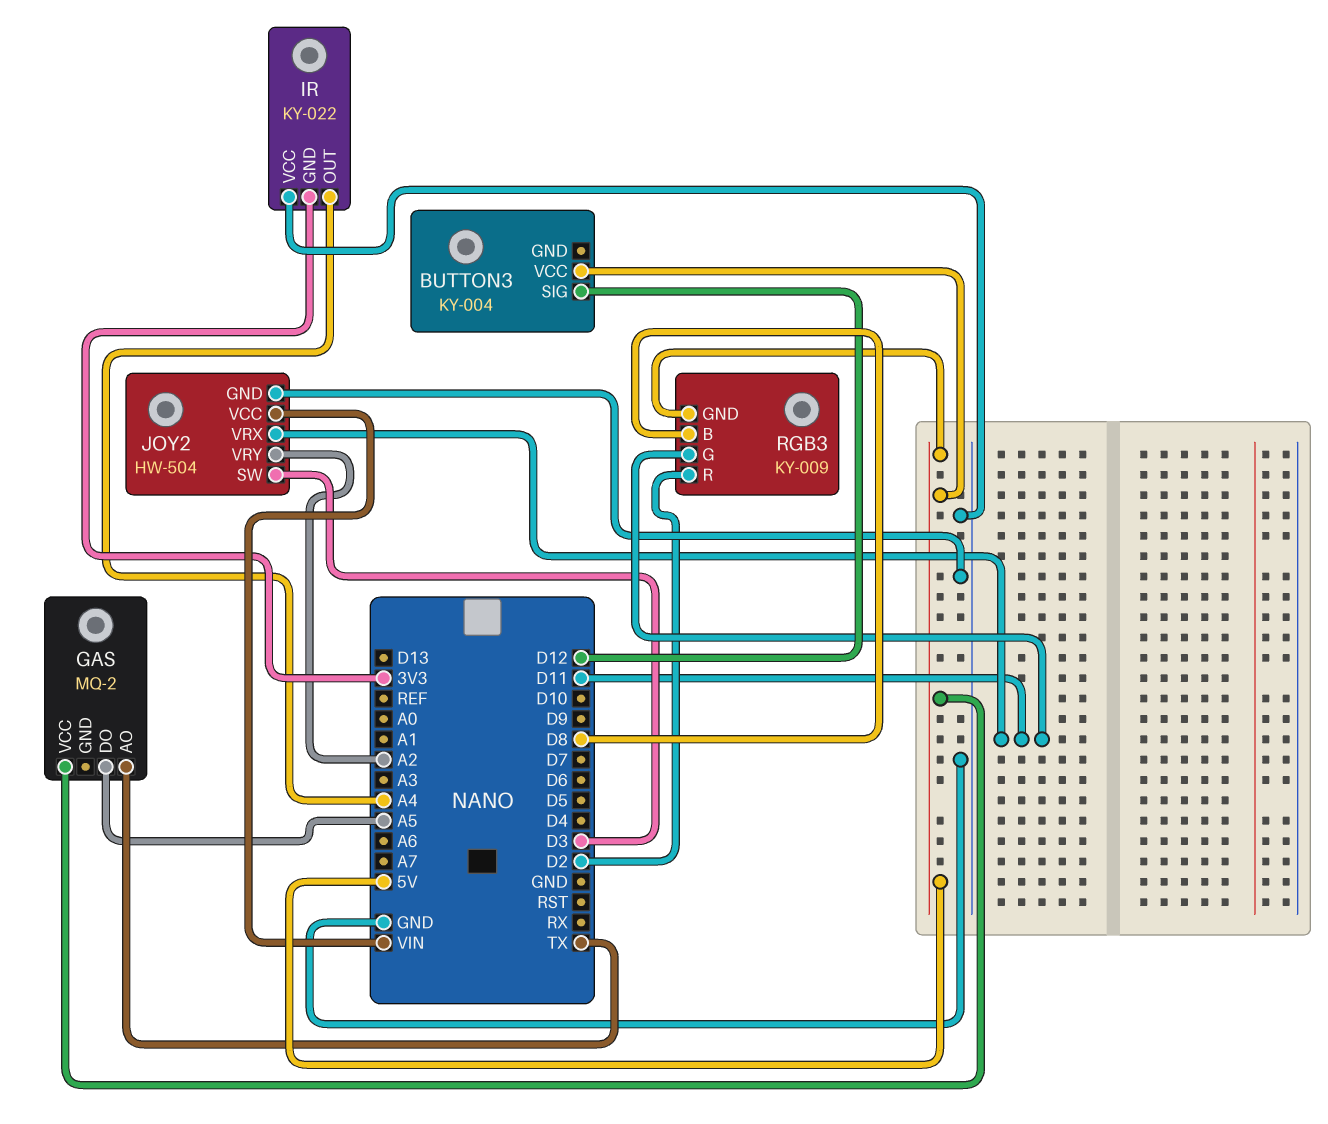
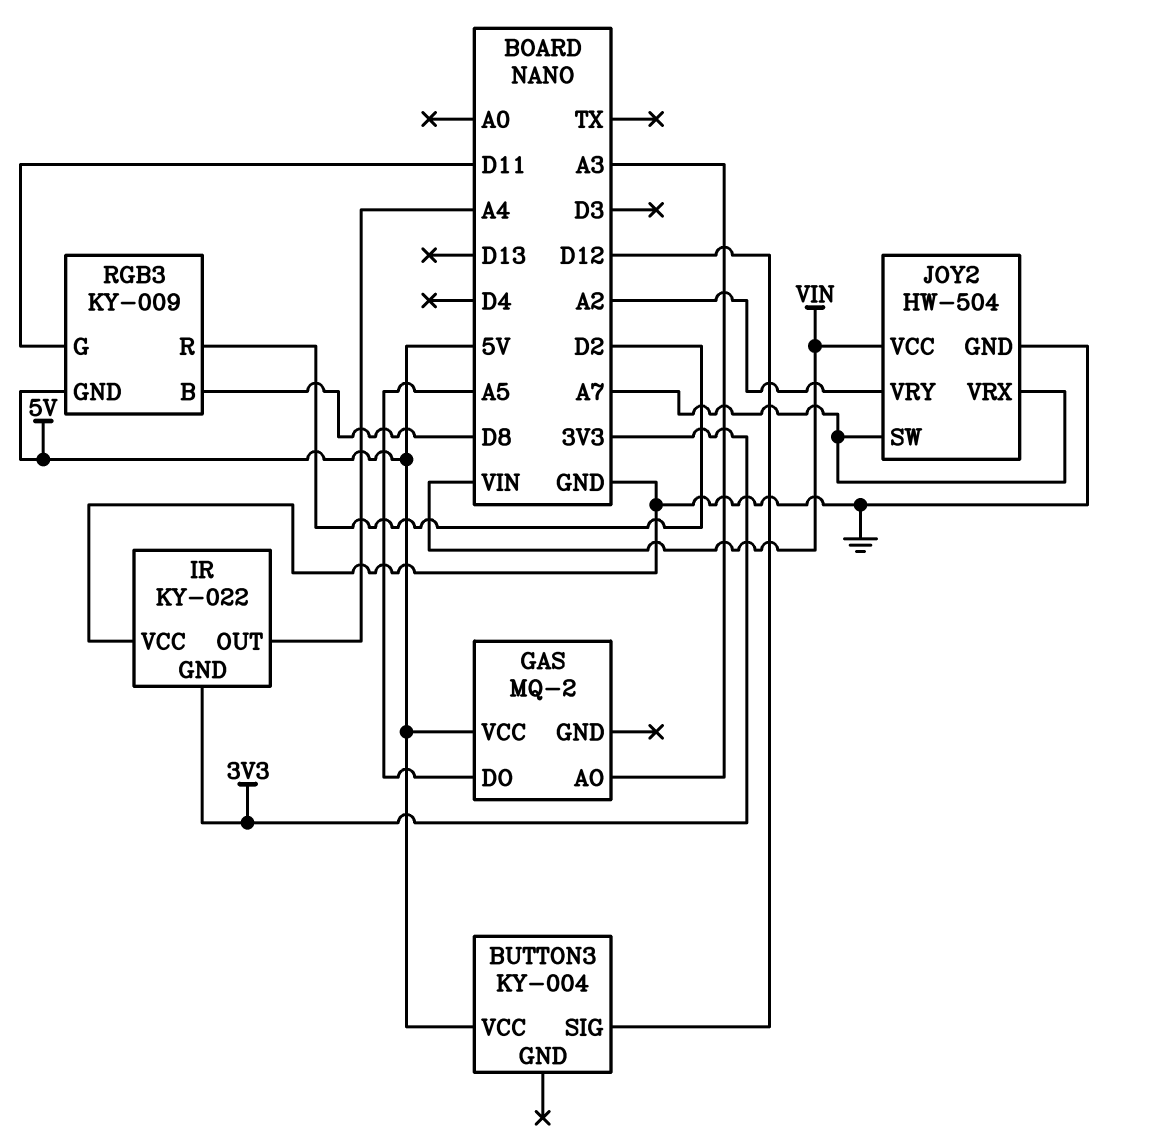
GAS pin AO: TX -> A3
JOY2 pin SW: D3 -> A7
JOY2 pin VRX: D11 -> A7

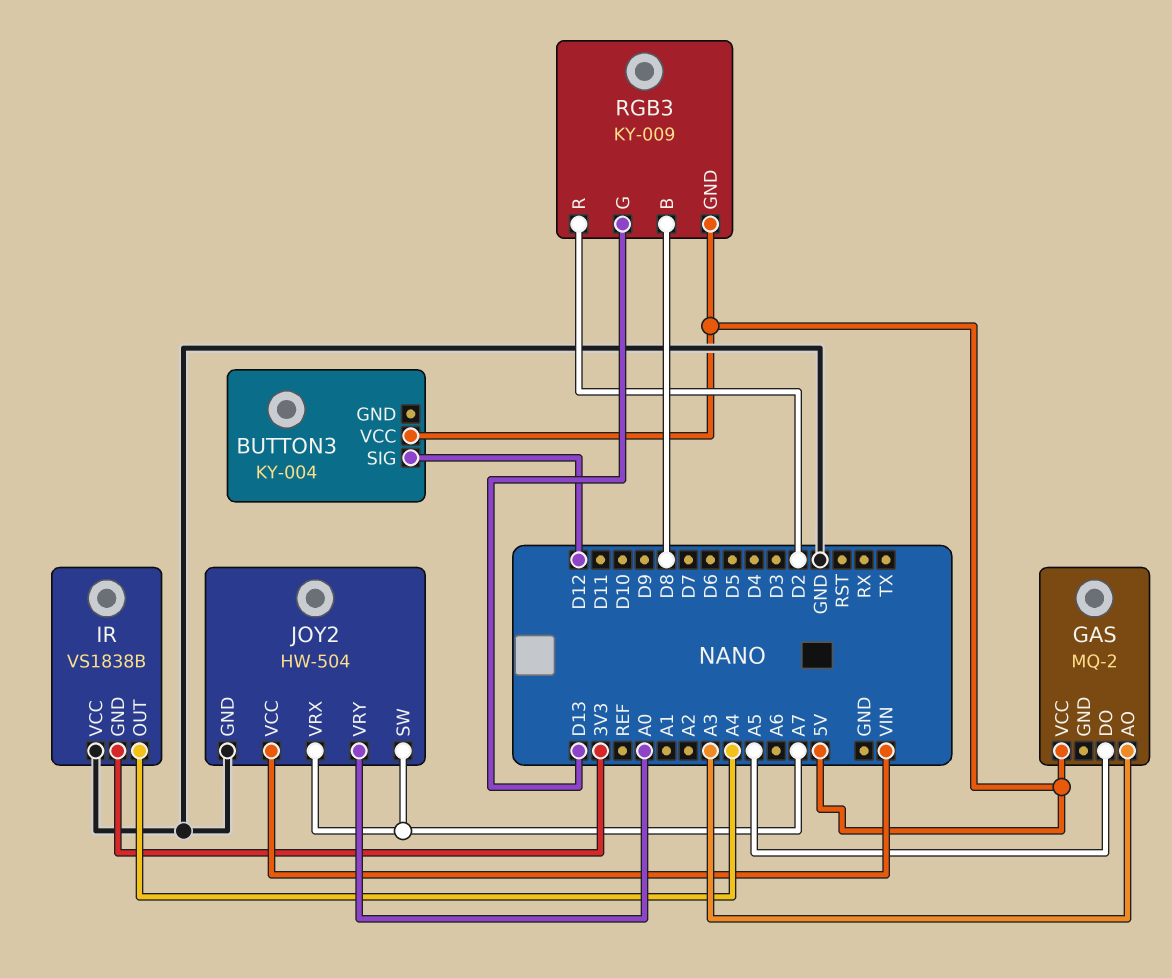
IR: KY-022 -> VS1838B
JOY2 pin VRY: A2 -> A0
RGB3 pin G: D11 -> D13

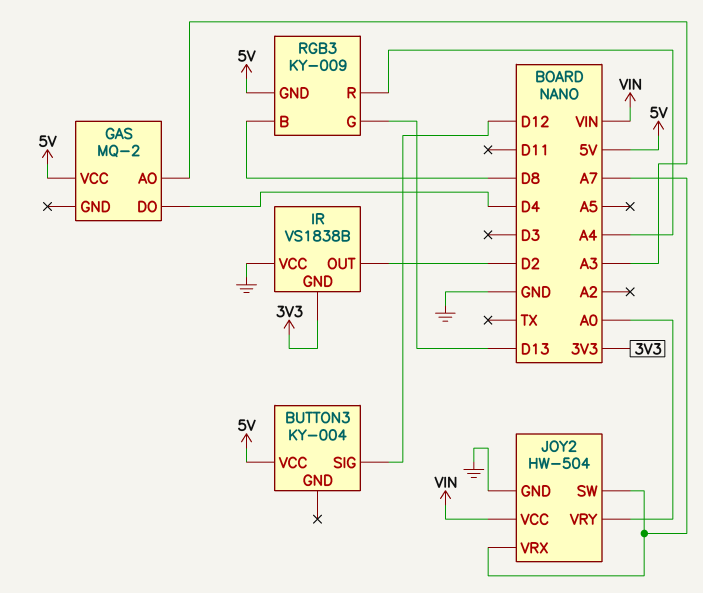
GAS pin DO: A5 -> D4
IR pin OUT: A4 -> D2
RGB3 pin R: D2 -> A4

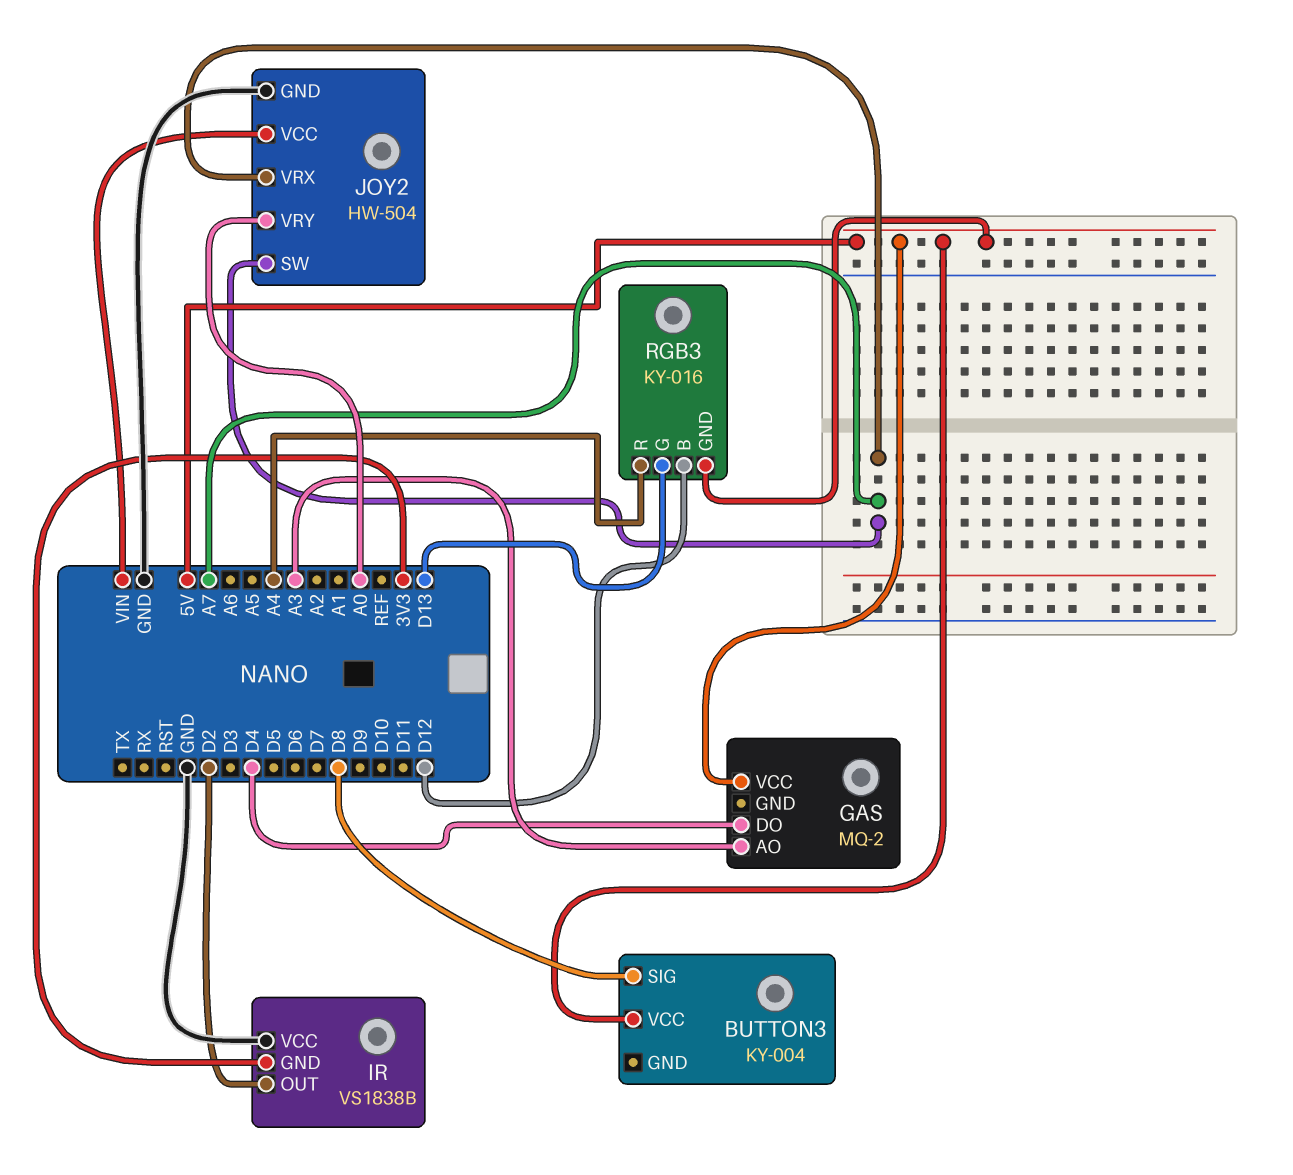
BUTTON3 pin SIG: D12 -> D8
RGB3: KY-009 -> KY-016
RGB3 pin B: D8 -> D12

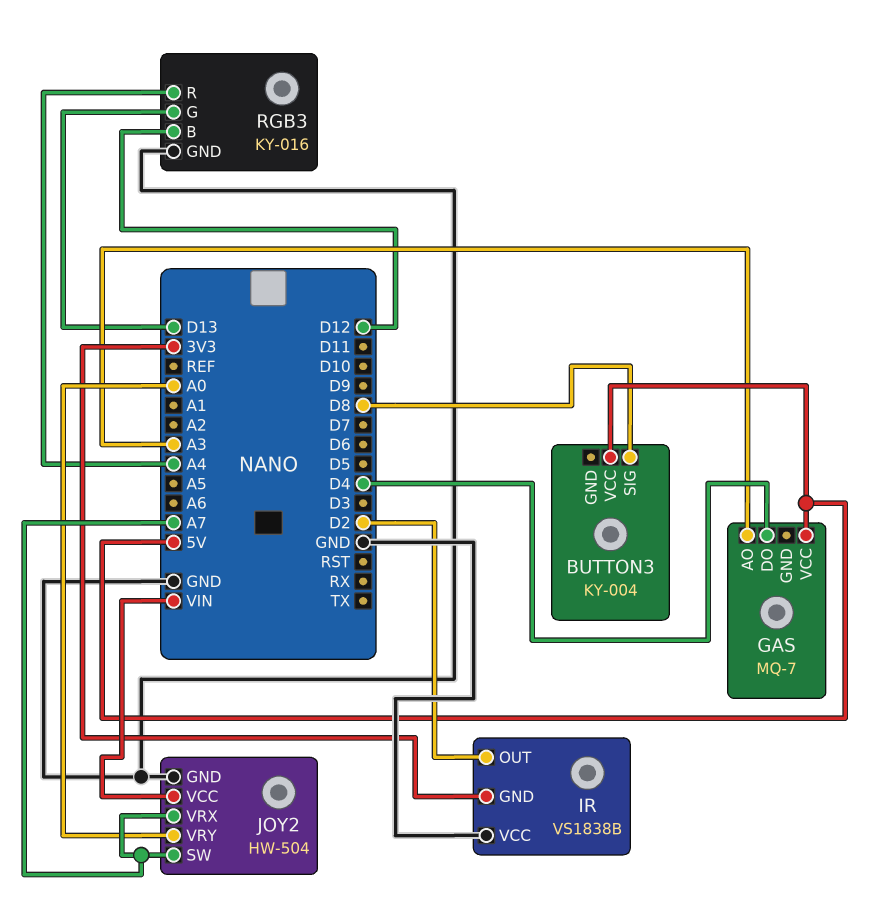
GAS: MQ-2 -> MQ-7
RGB3 pin GND: 5V -> GND

